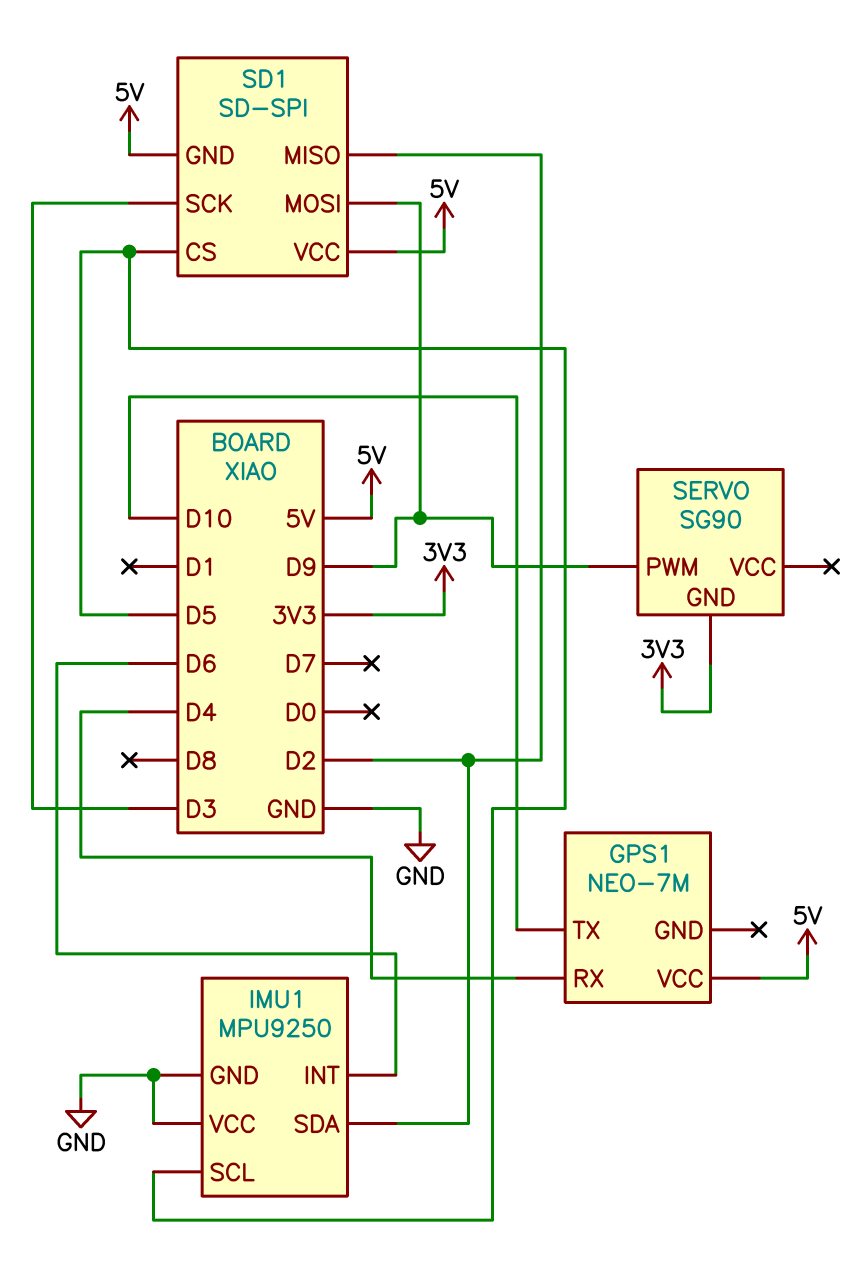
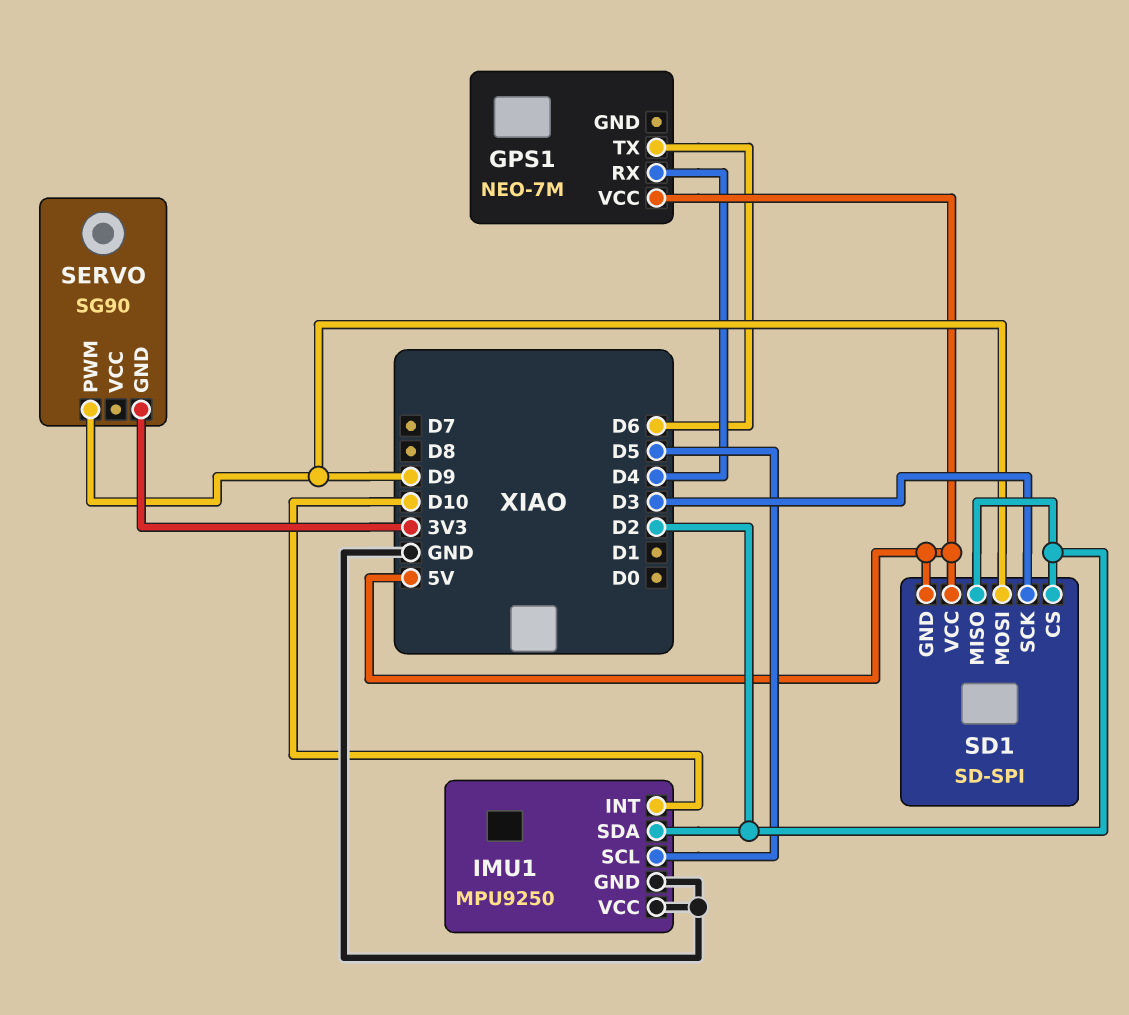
GPS1 pin TX: D10 -> D6
IMU1 pin INT: D6 -> D10
SD1 pin CS: D5 -> D2

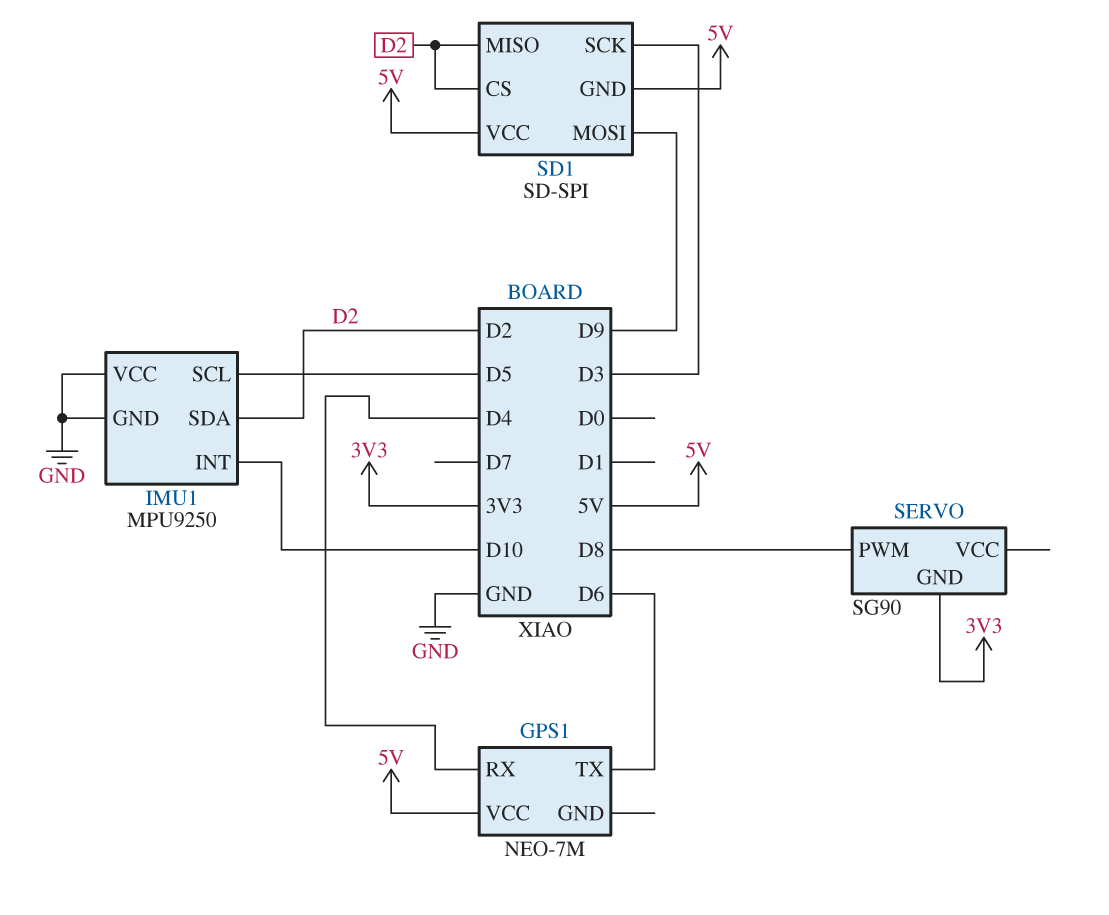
SERVO pin PWM: D9 -> D8

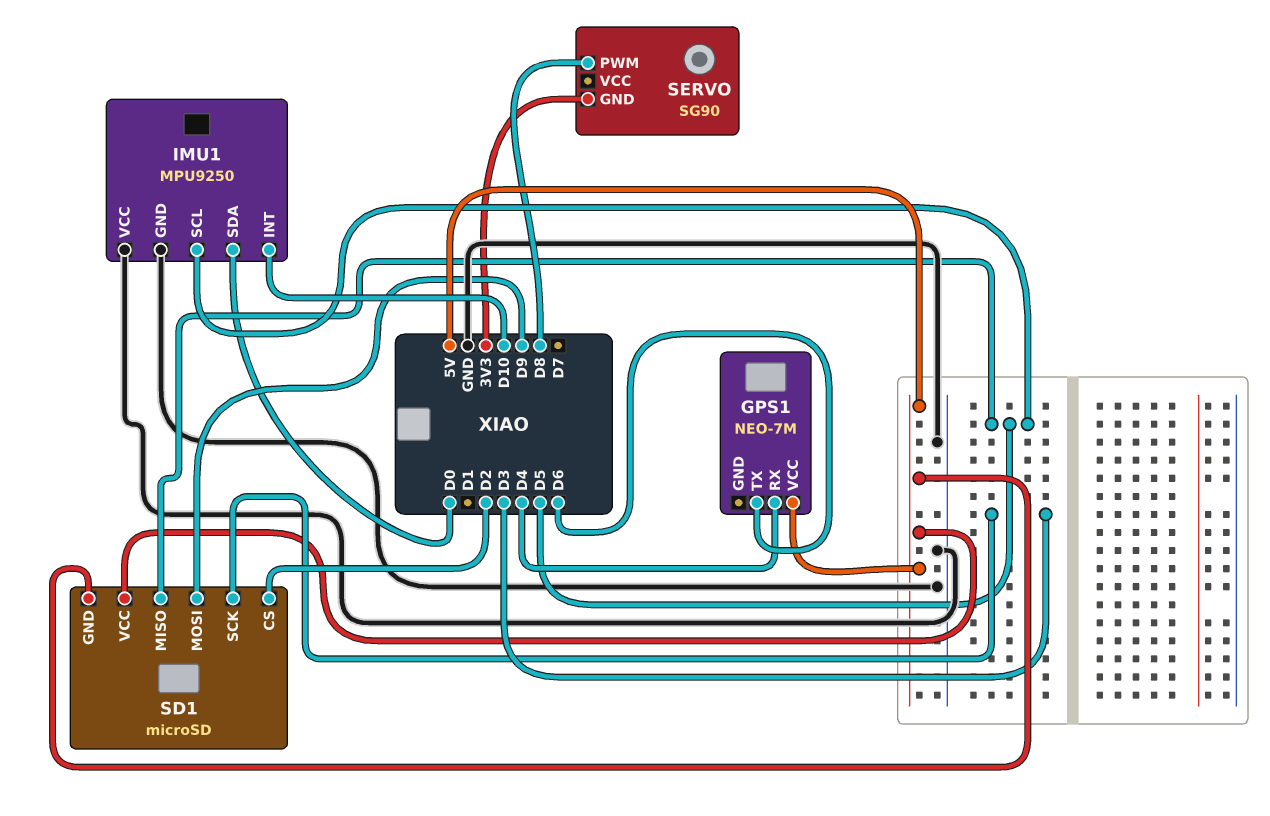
IMU1 pin SDA: D2 -> D0
SD1: SD-SPI -> microSD
SD1 pin MISO: D2 -> D5

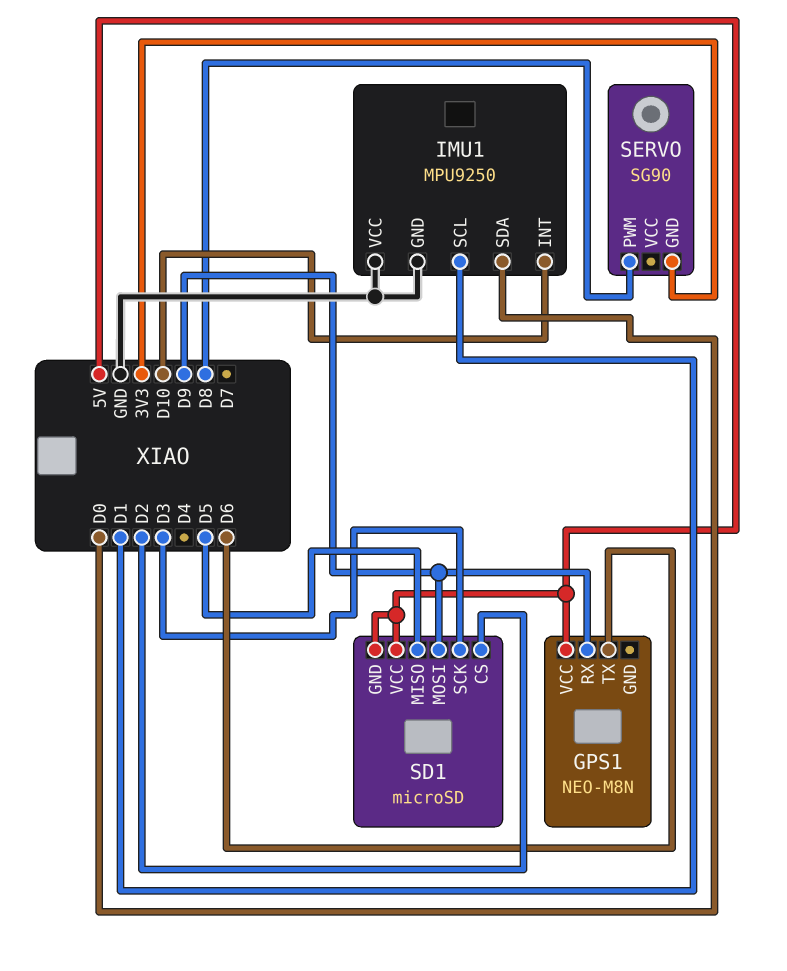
GPS1: NEO-7M -> NEO-M8N
GPS1 pin RX: D4 -> D9
IMU1 pin SCL: D5 -> D1

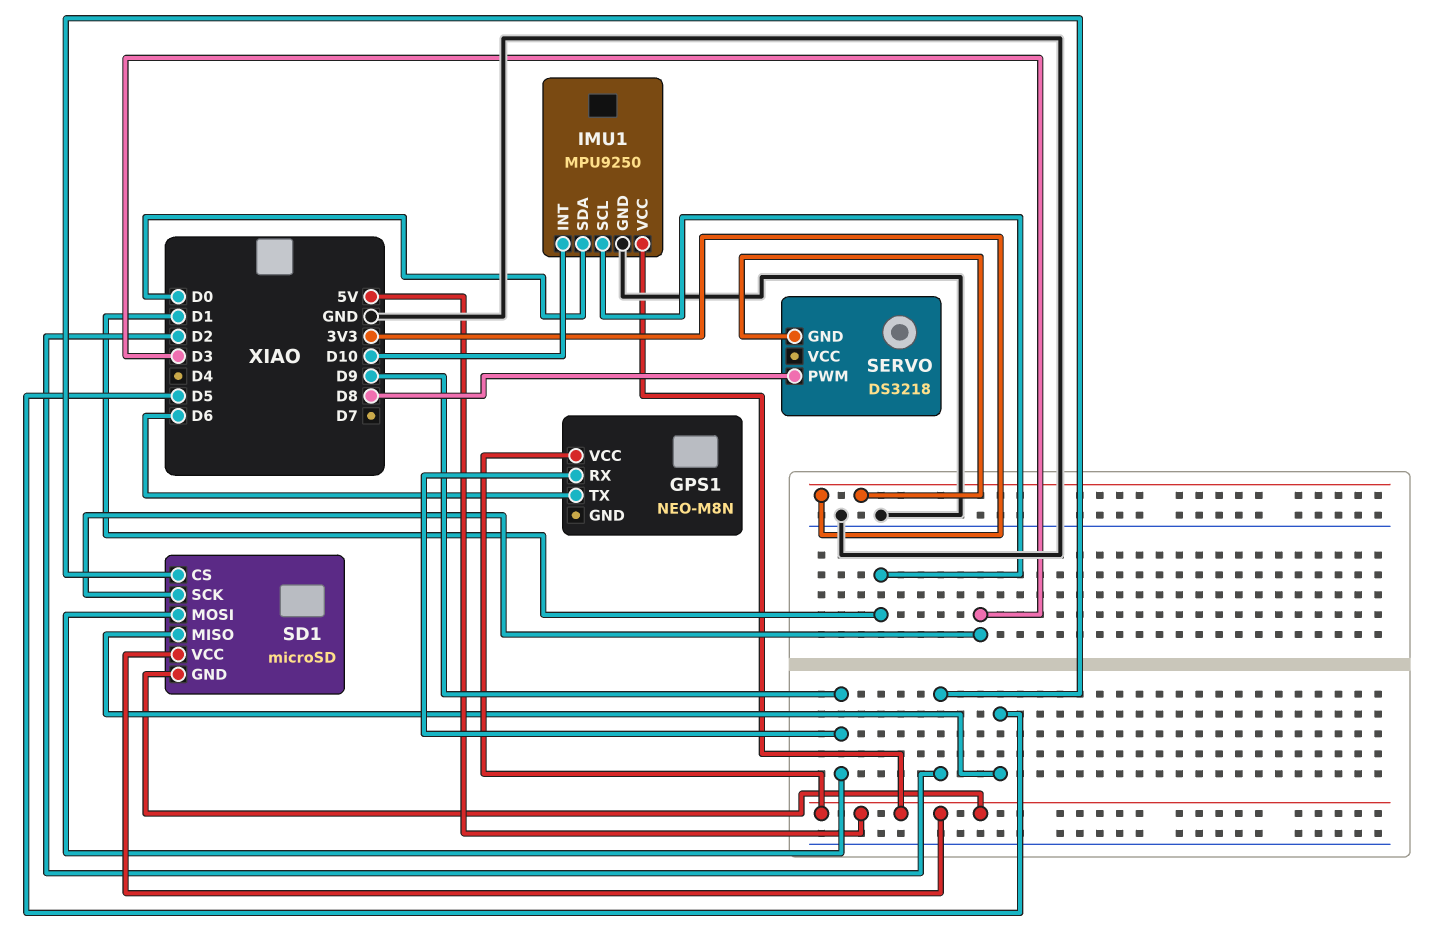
IMU1 pin VCC: GND -> 5V
SERVO: SG90 -> DS3218

